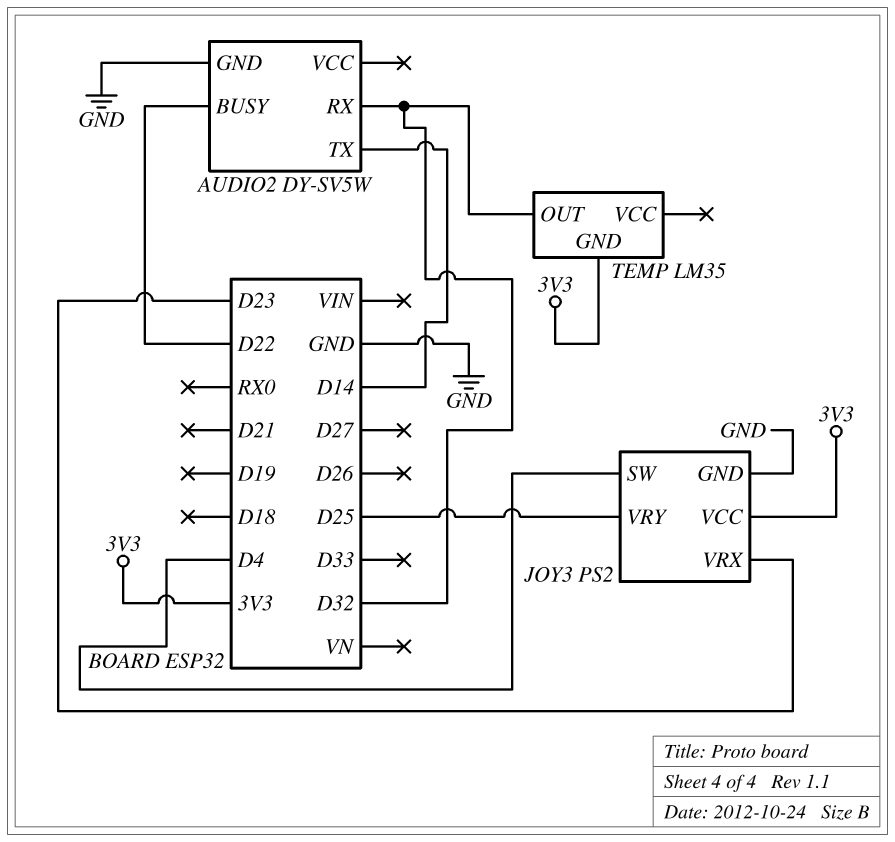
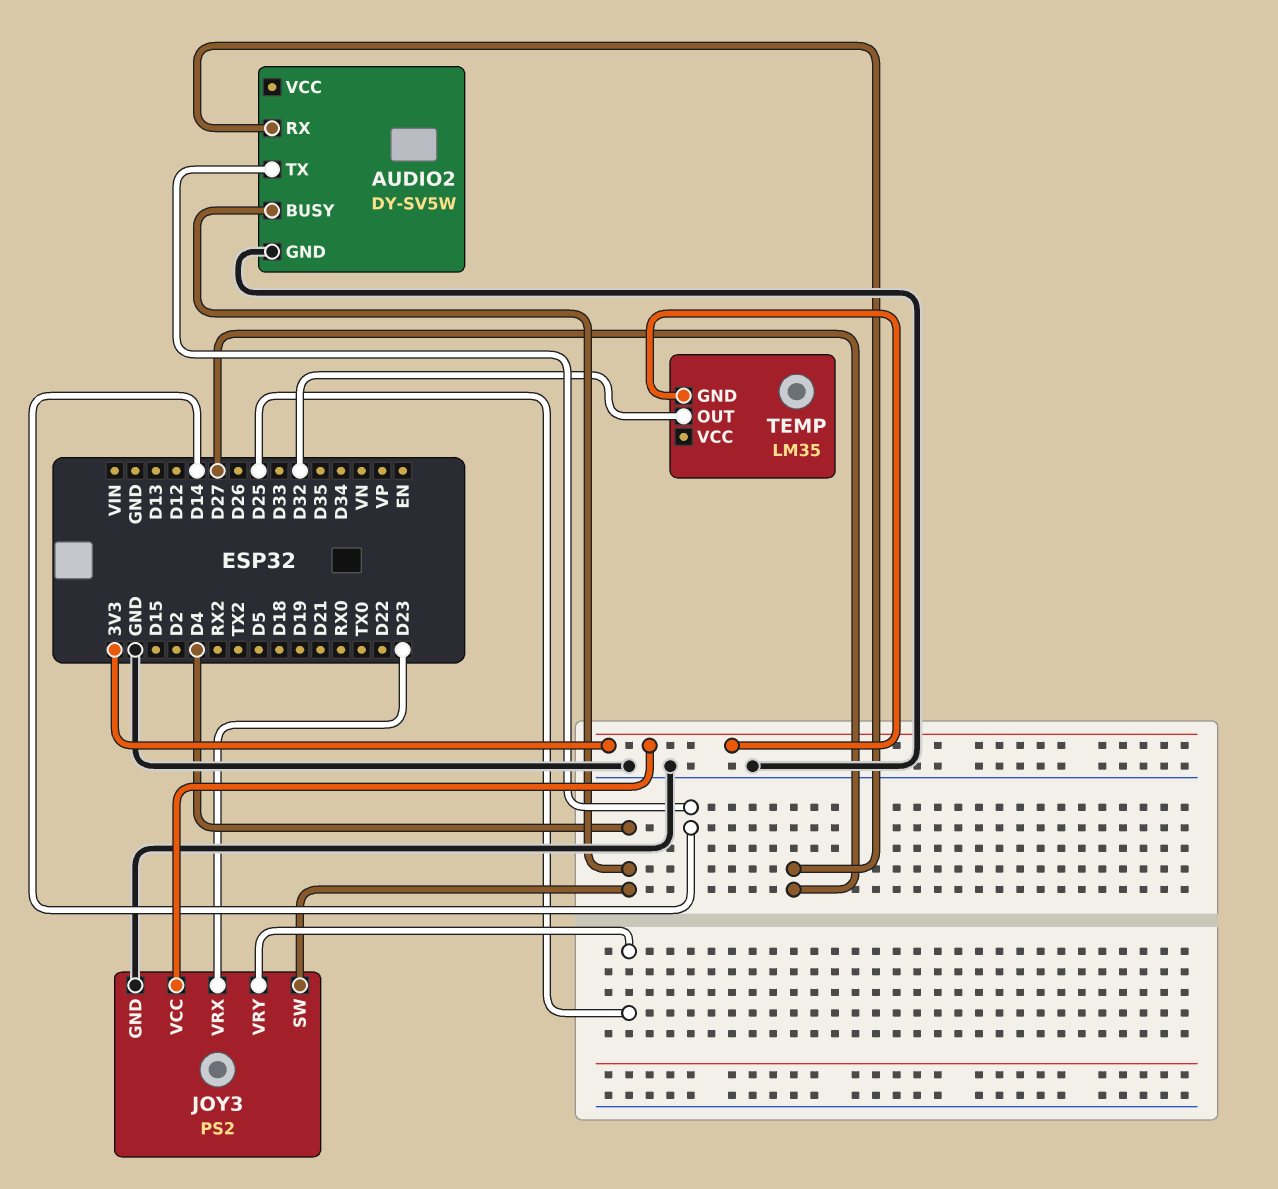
AUDIO2 pin BUSY: D22 -> D4
AUDIO2 pin RX: D32 -> D27

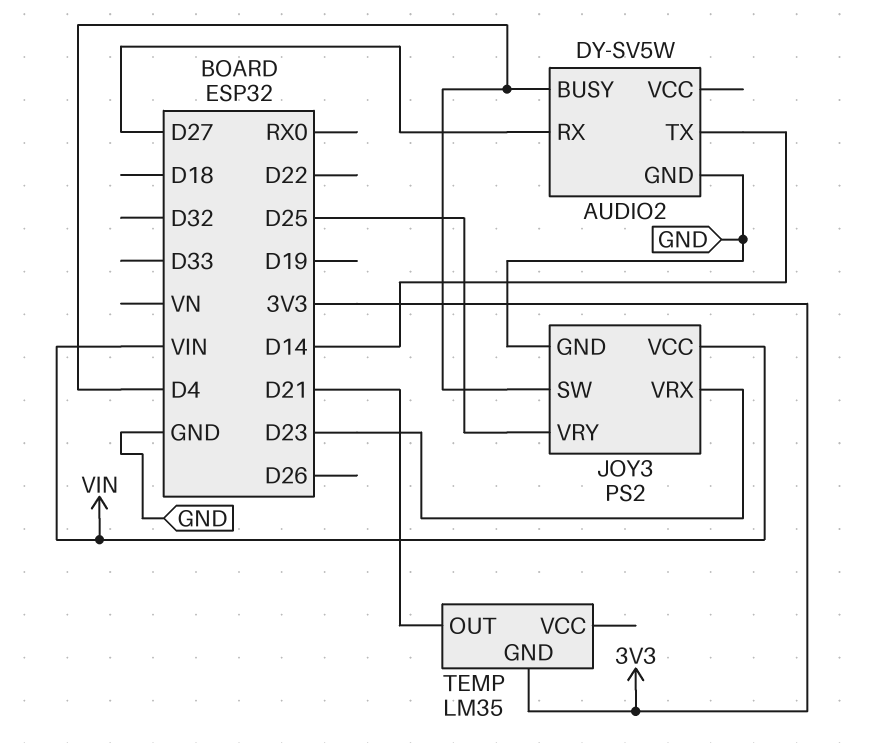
JOY3 pin VCC: 3V3 -> VIN
TEMP pin OUT: D32 -> D21

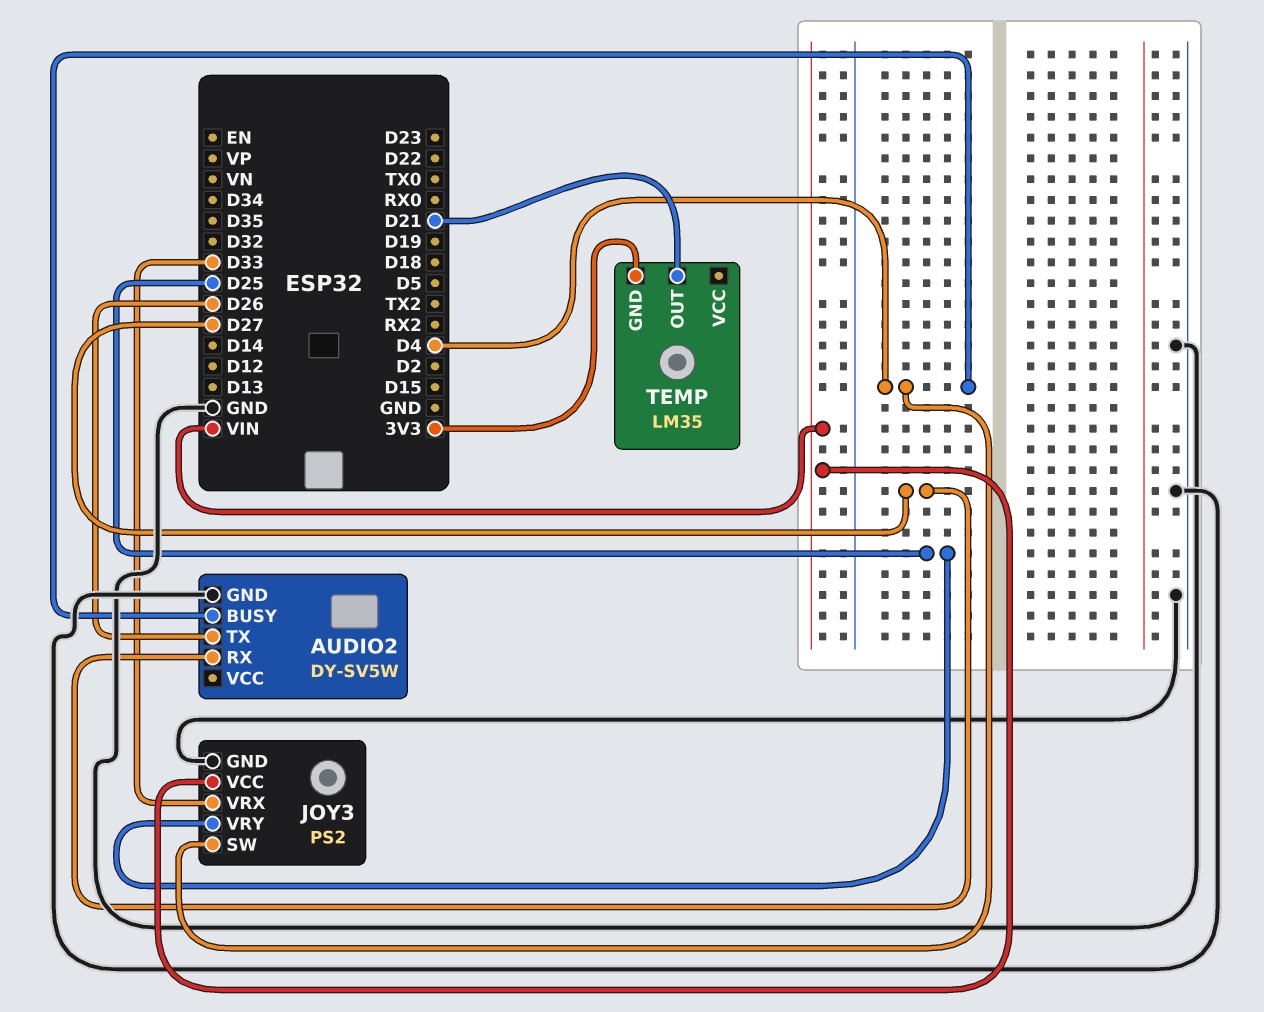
AUDIO2 pin TX: D14 -> D26
JOY3 pin VRX: D23 -> D33

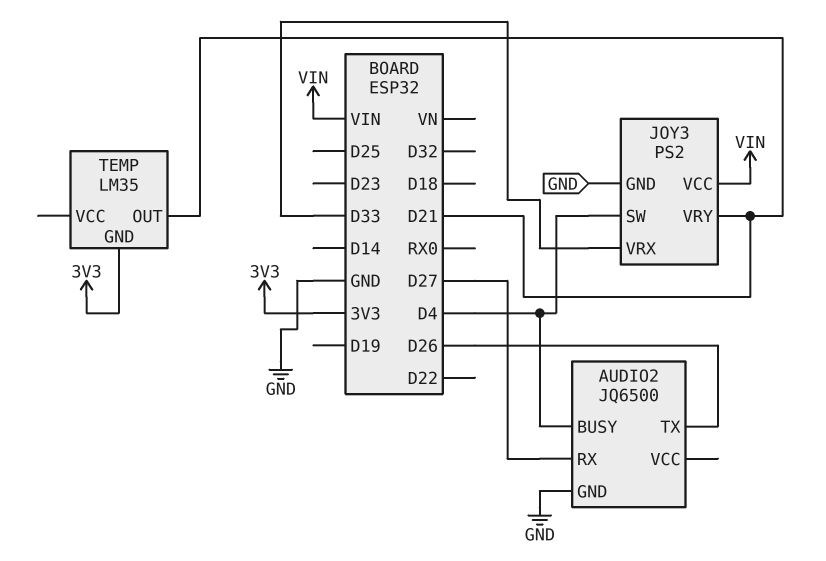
AUDIO2: DY-SV5W -> JQ6500
JOY3 pin VRY: D25 -> D21

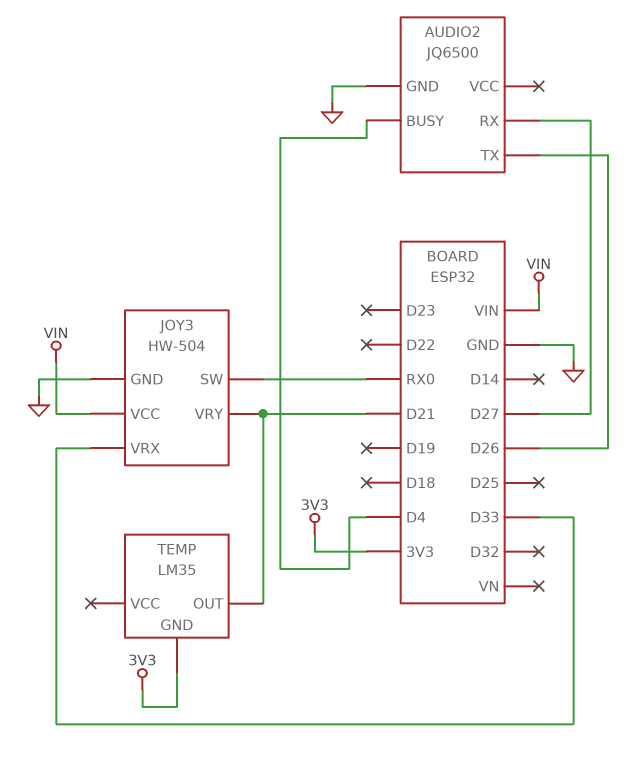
JOY3: PS2 -> HW-504
JOY3 pin SW: D4 -> RX0

